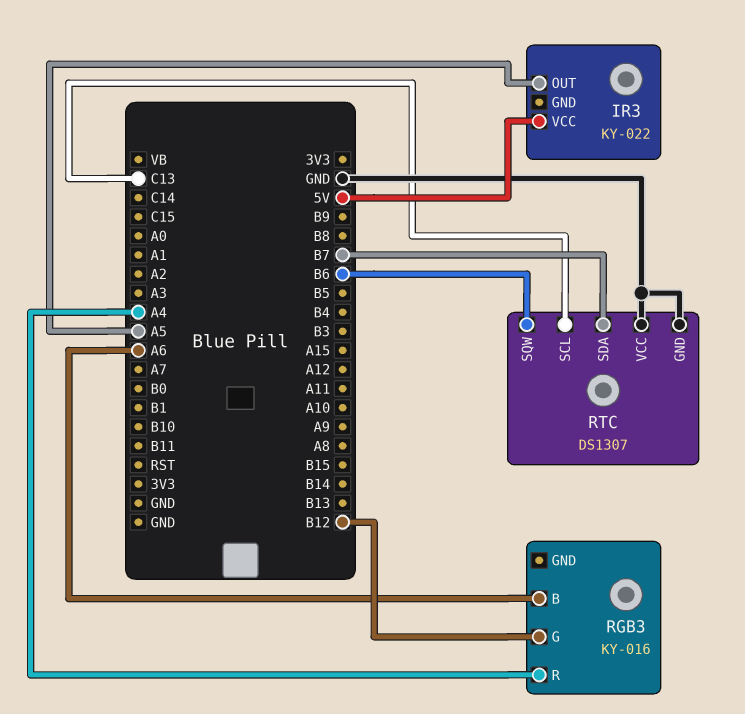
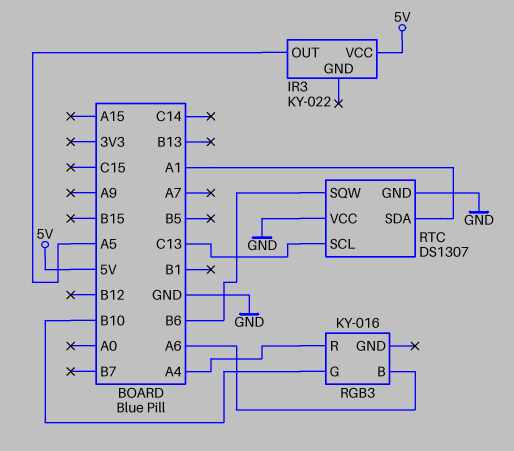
RGB3 pin G: B12 -> B10
RTC pin SDA: B7 -> A1

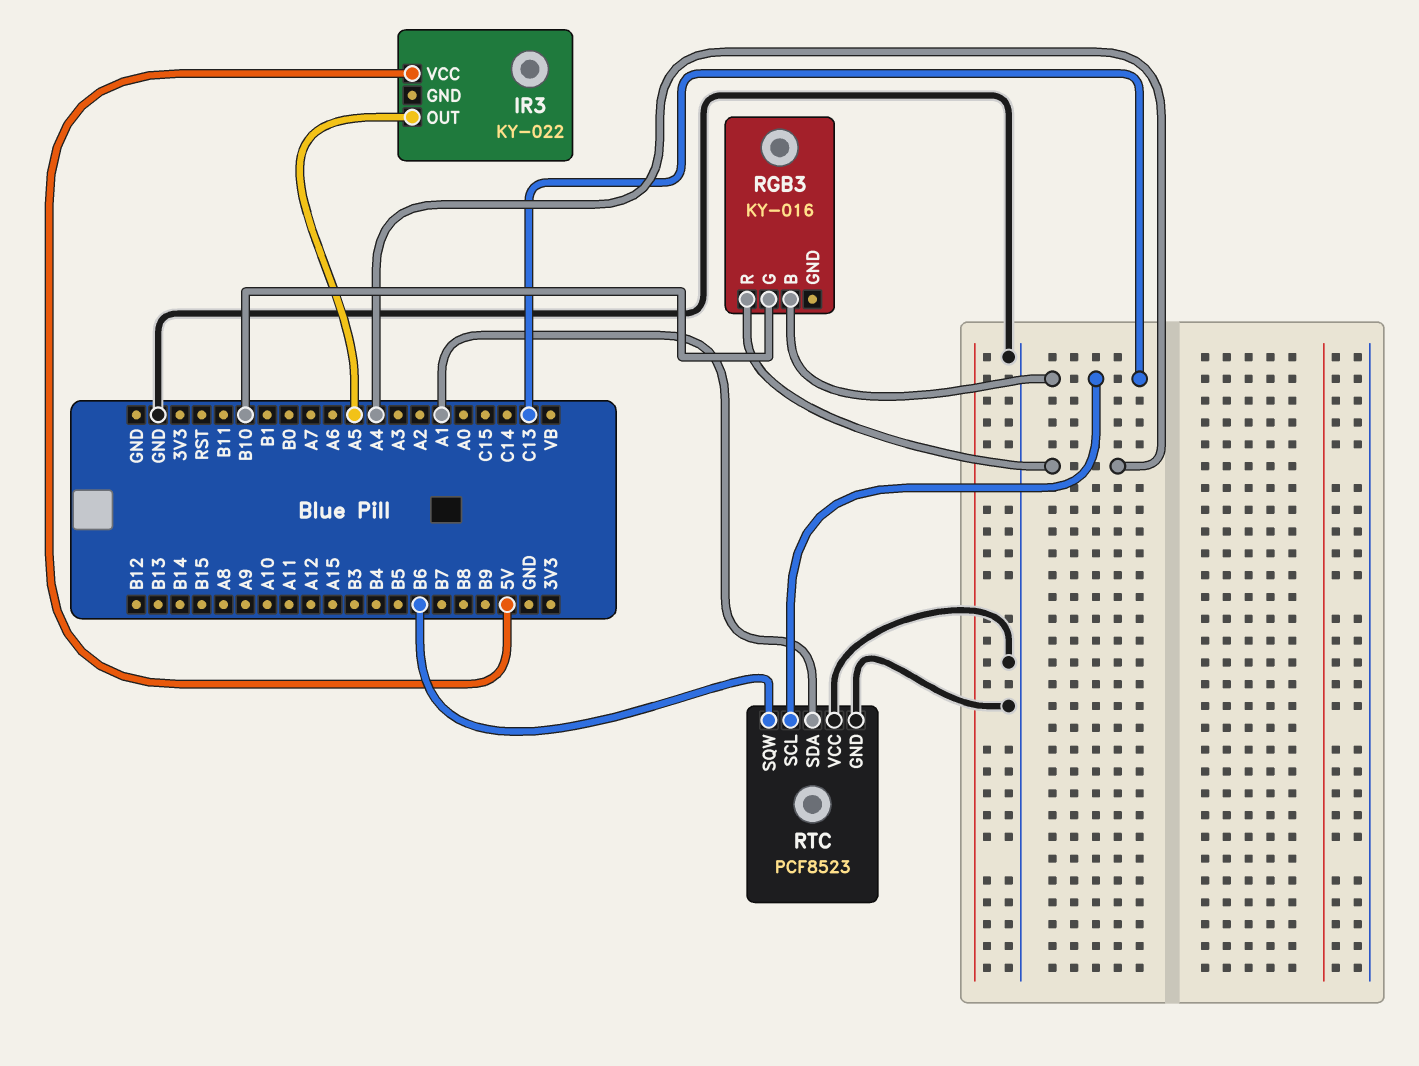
RGB3 pin B: A6 -> C13
RTC: DS1307 -> PCF8523

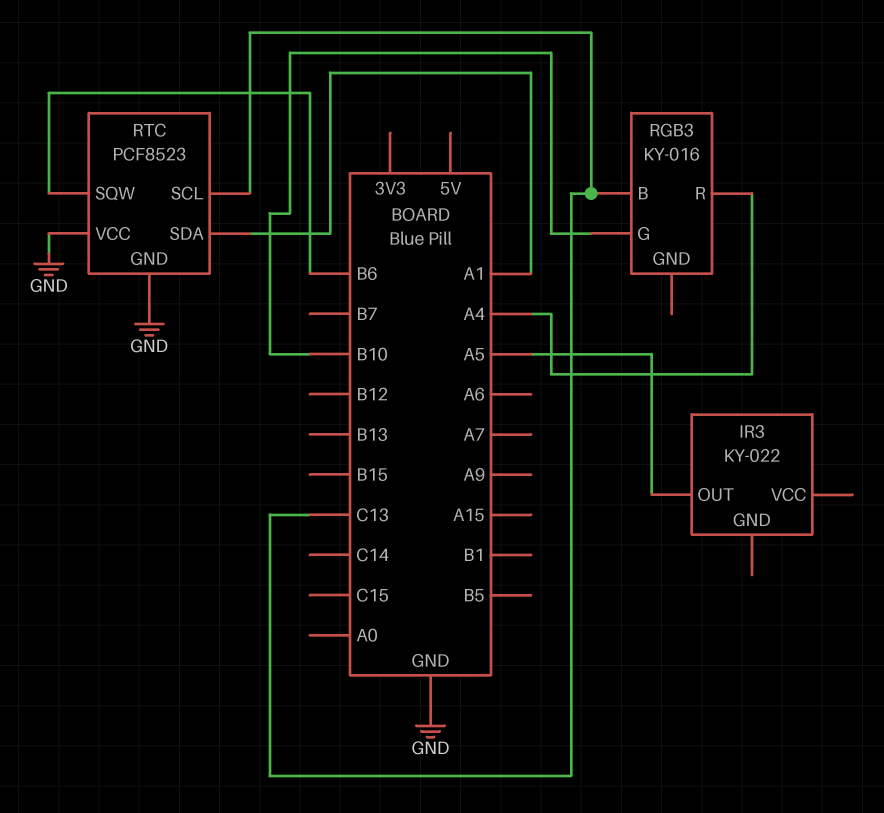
IR3 pin VCC: 5V -> none

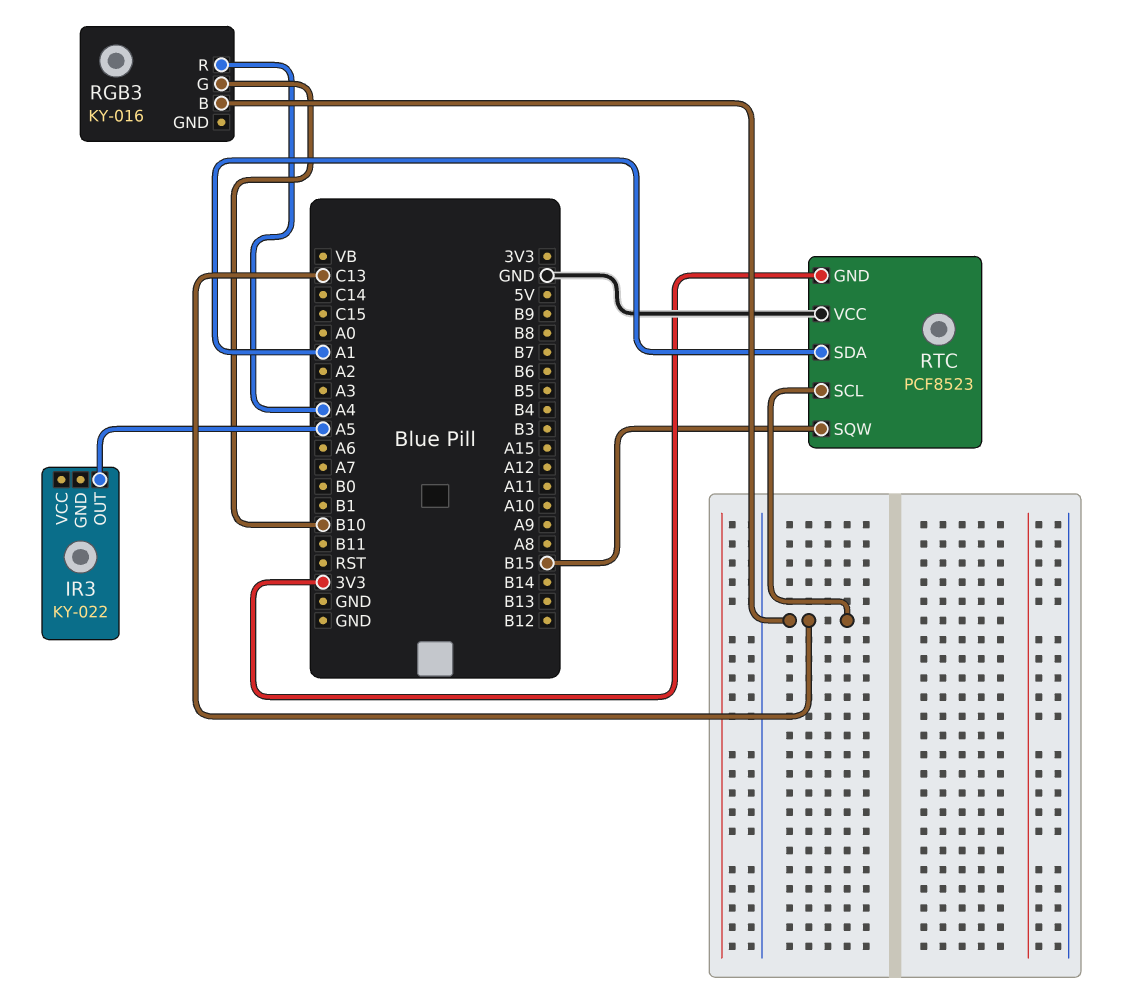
RTC pin GND: GND -> 3V3
RTC pin SQW: B6 -> B15

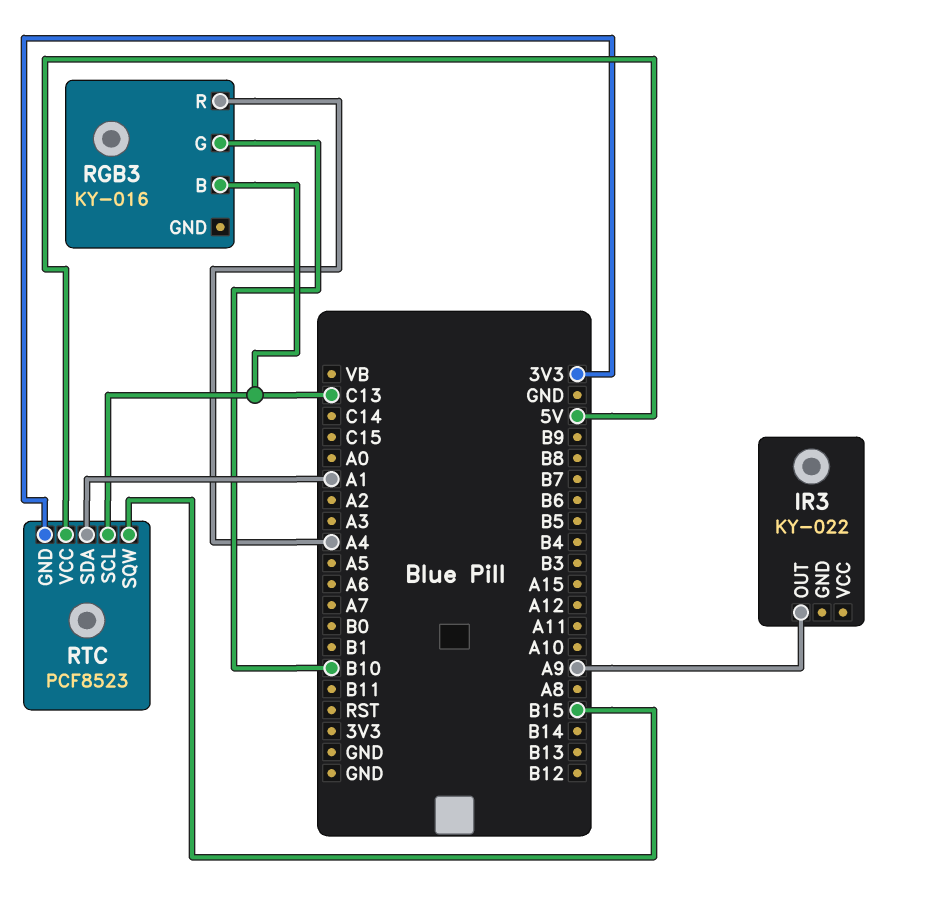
IR3 pin OUT: A5 -> A9
RTC pin VCC: GND -> 5V

